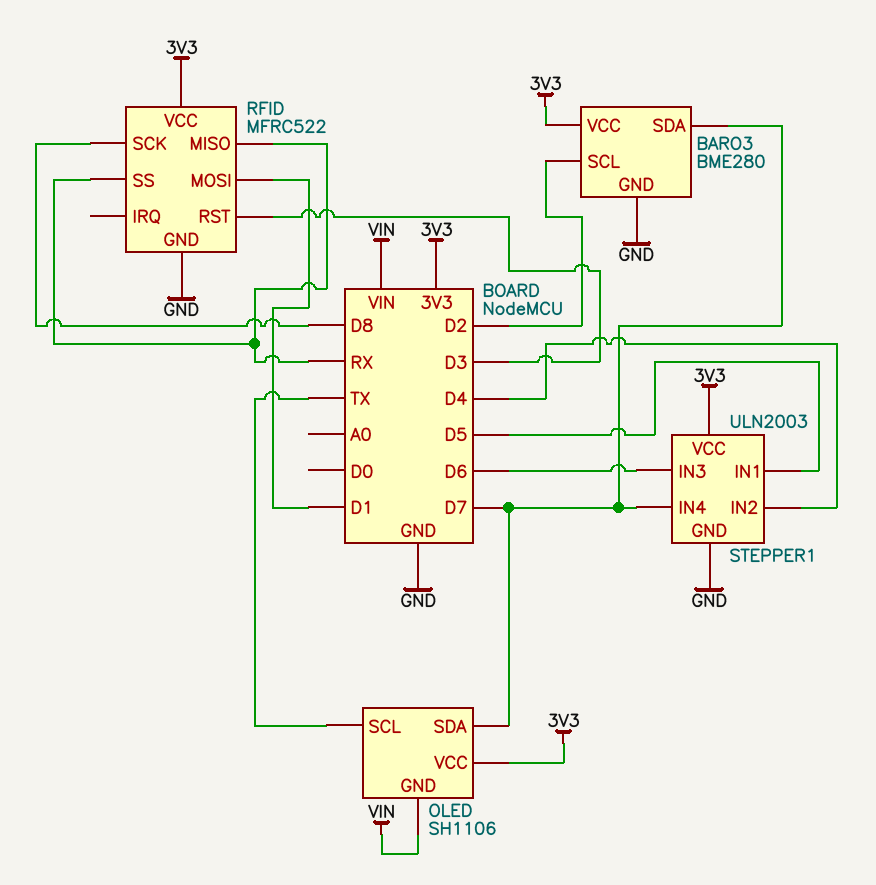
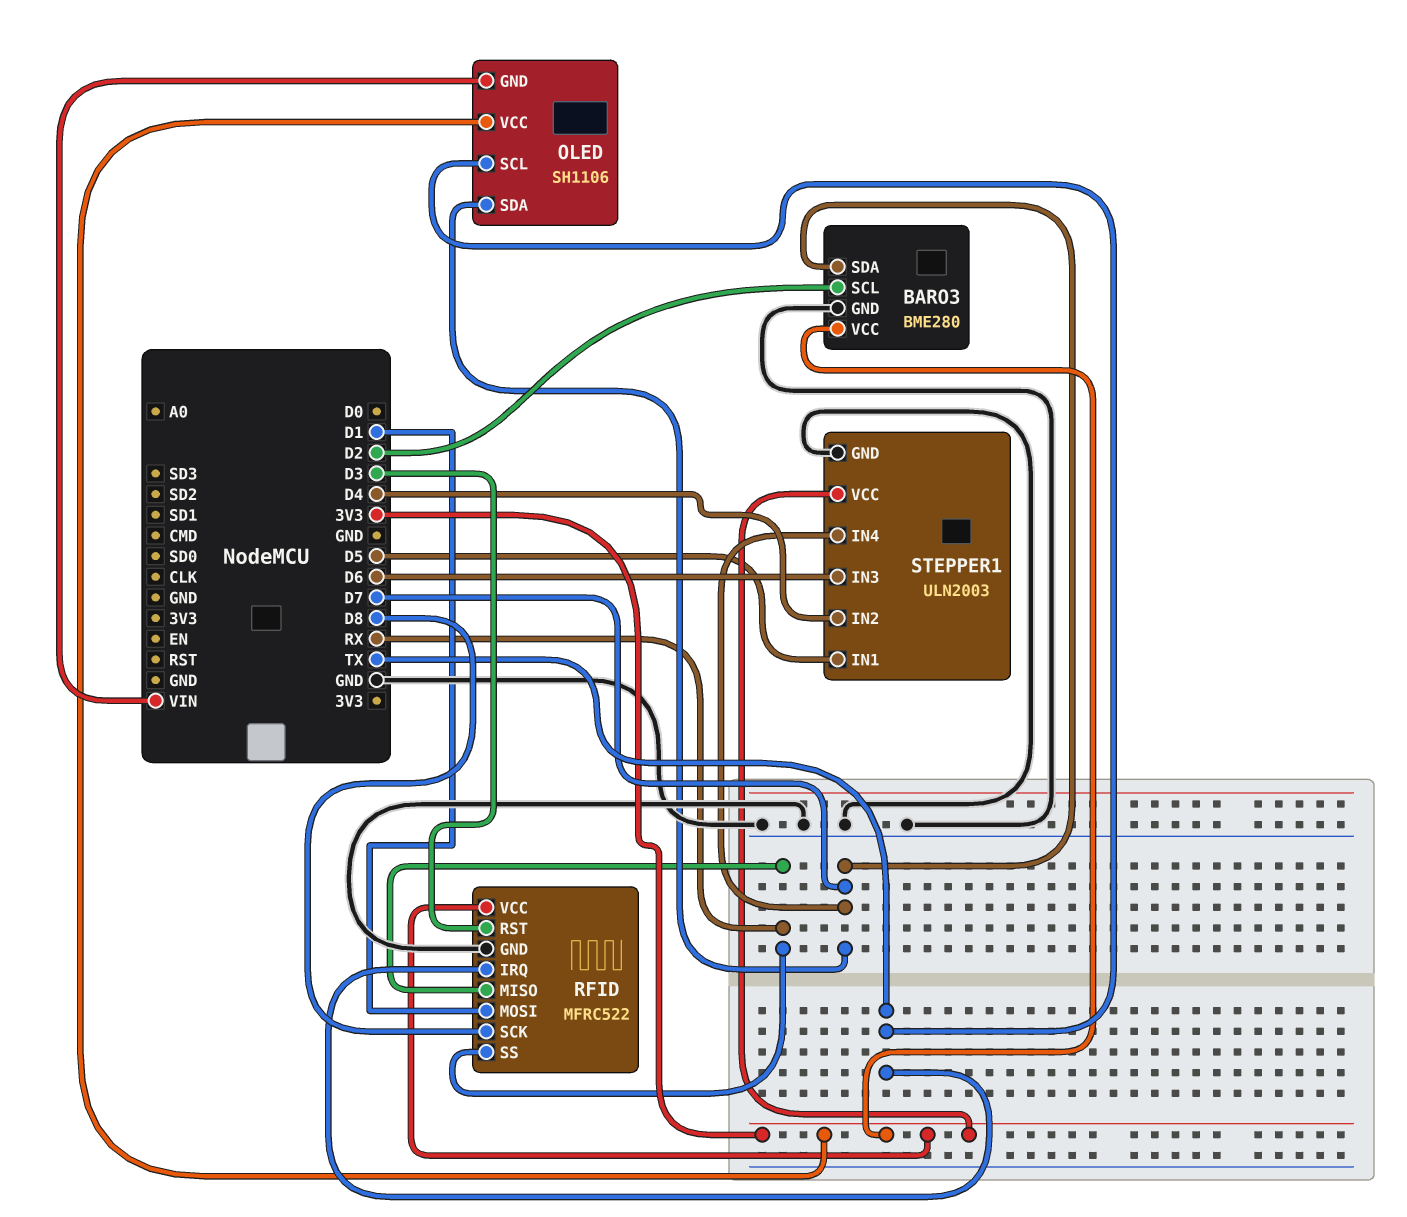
RFID pin IRQ: none -> TX

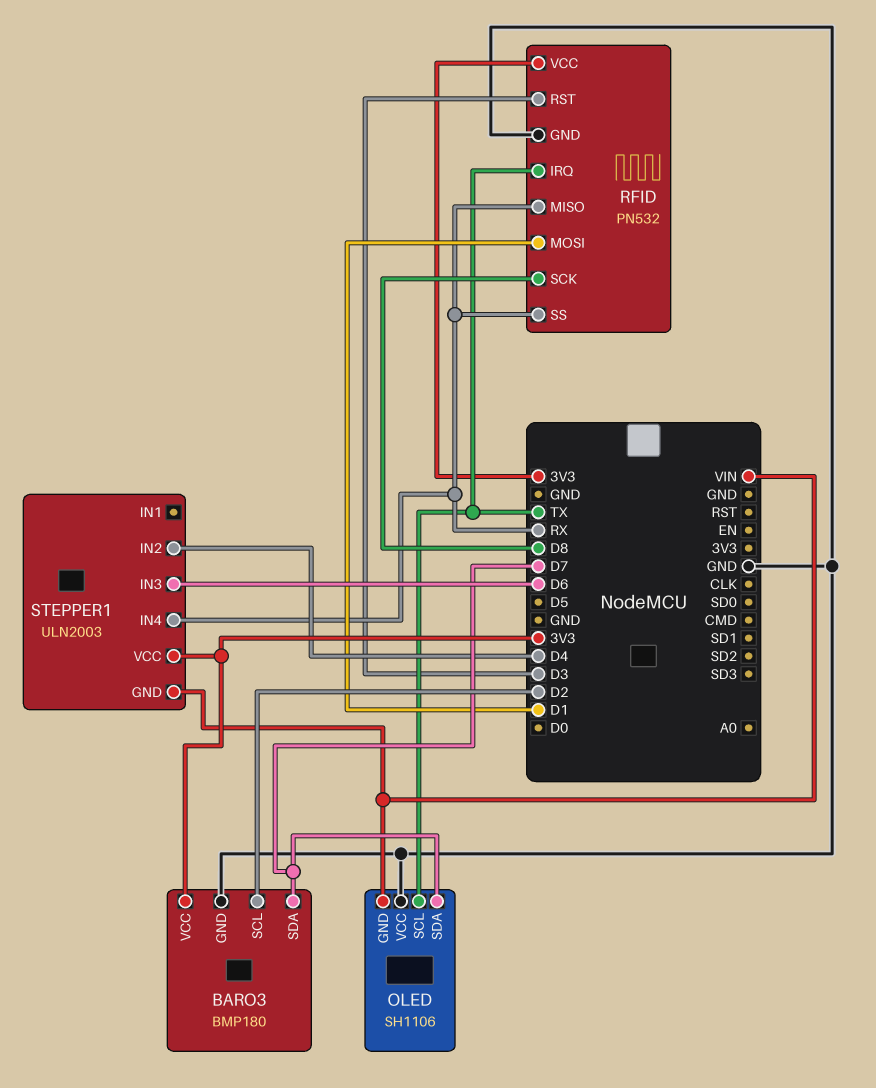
BARO3: BME280 -> BMP180
OLED pin VCC: 3V3 -> GND
RFID: MFRC522 -> PN532
STEPPER1 pin GND: GND -> VIN
STEPPER1 pin IN1: D5 -> none
STEPPER1 pin IN4: D7 -> RX

